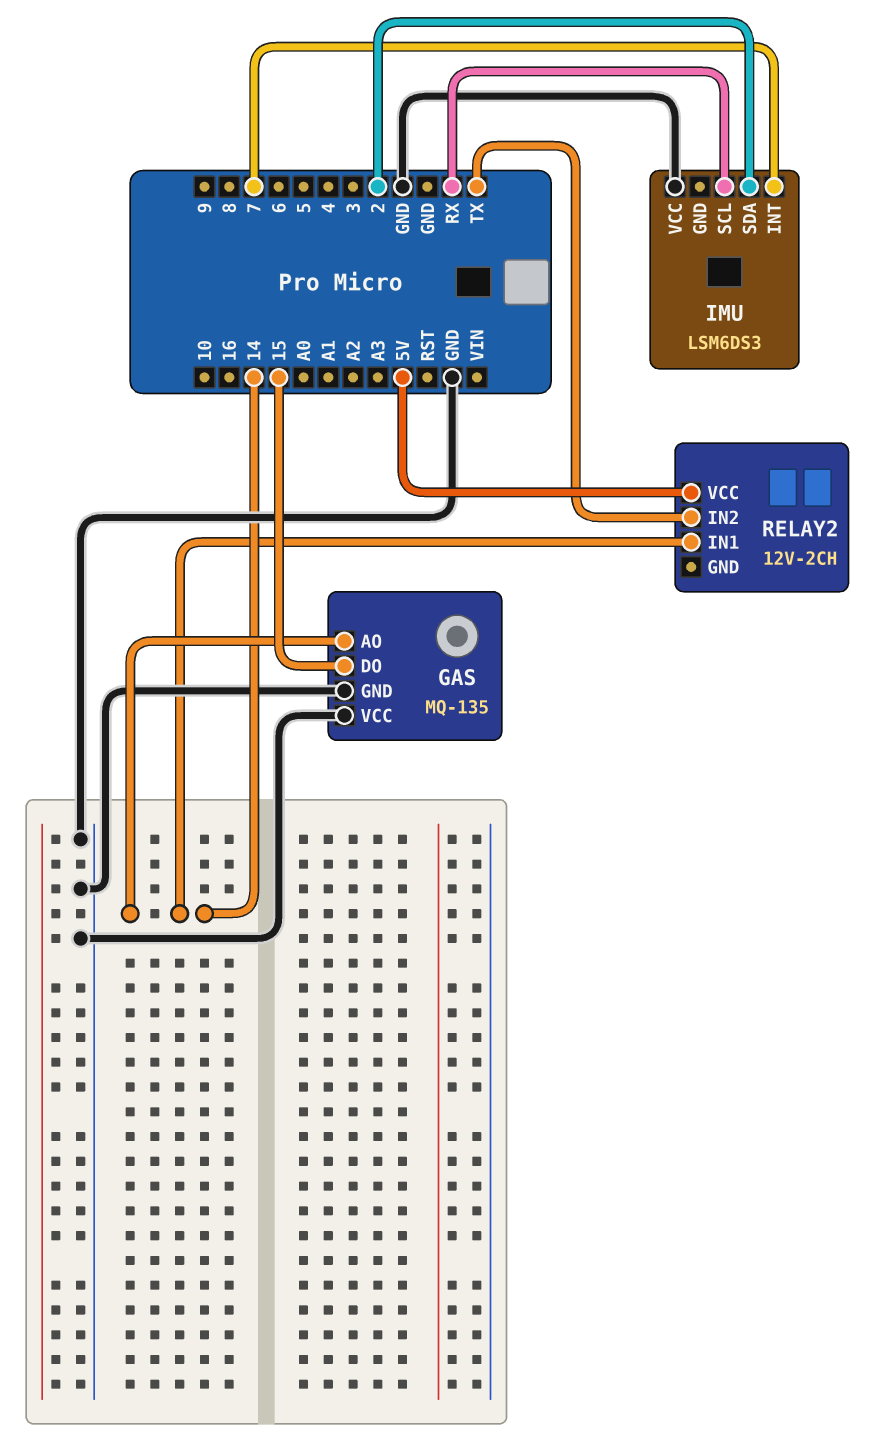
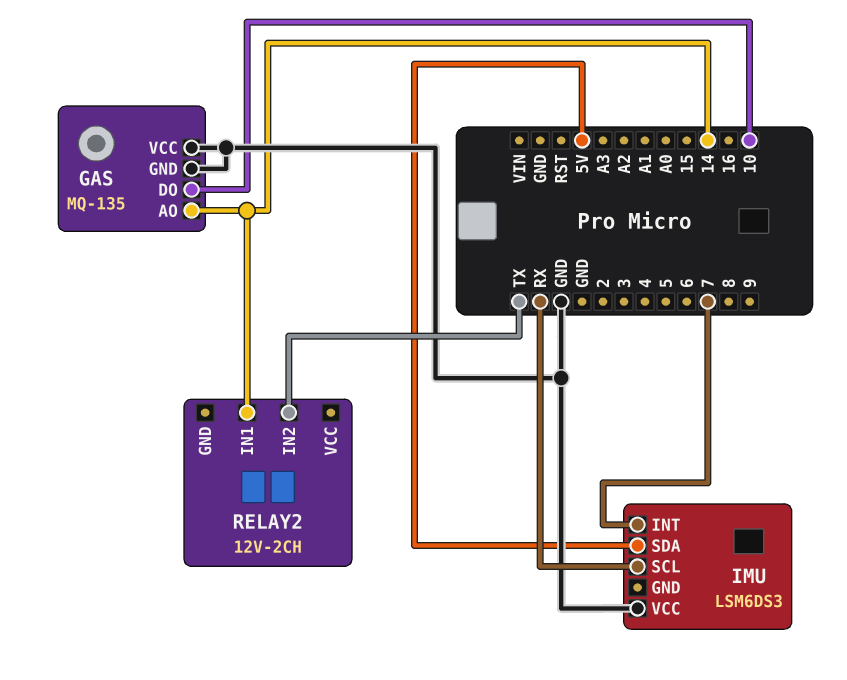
GAS pin DO: 15 -> 10
IMU pin SDA: 2 -> 5V
RELAY2 pin VCC: 5V -> none

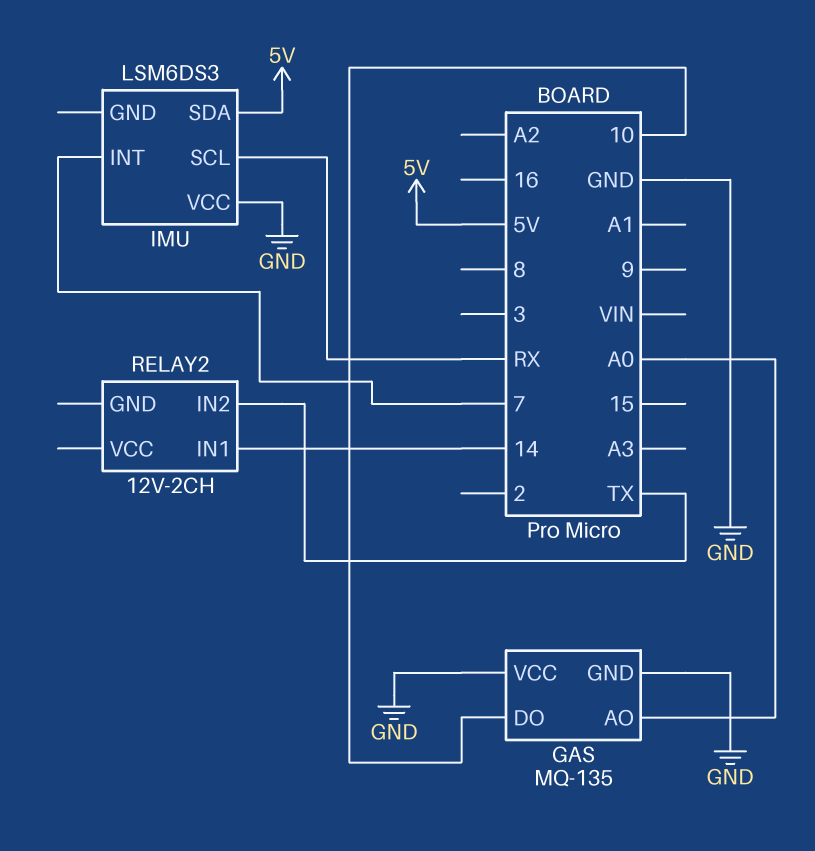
GAS pin AO: 14 -> A0

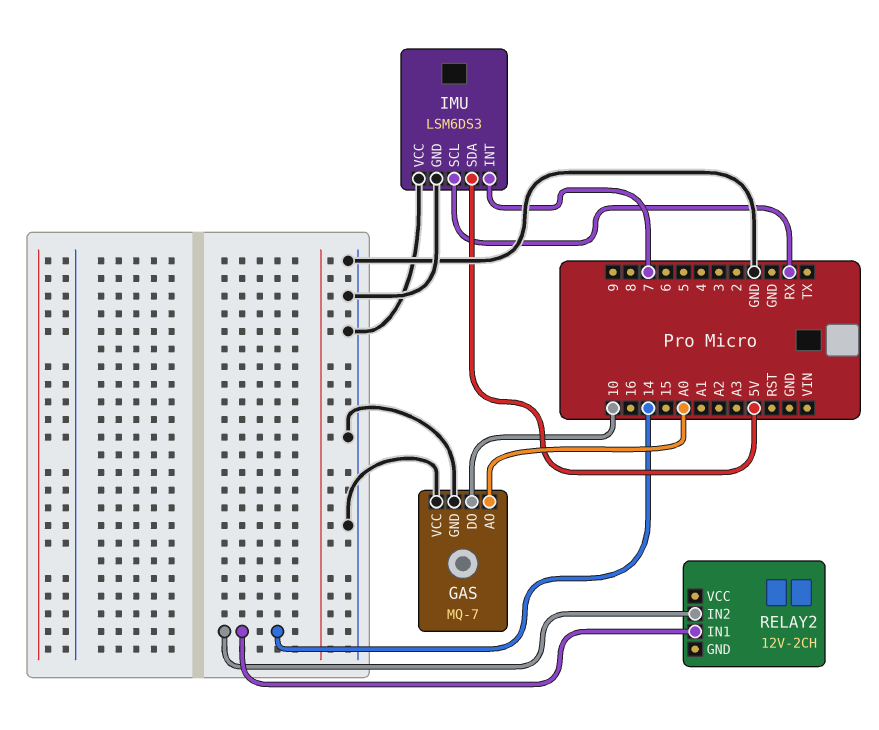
GAS: MQ-135 -> MQ-7
IMU pin GND: none -> GND
RELAY2 pin IN2: TX -> 14

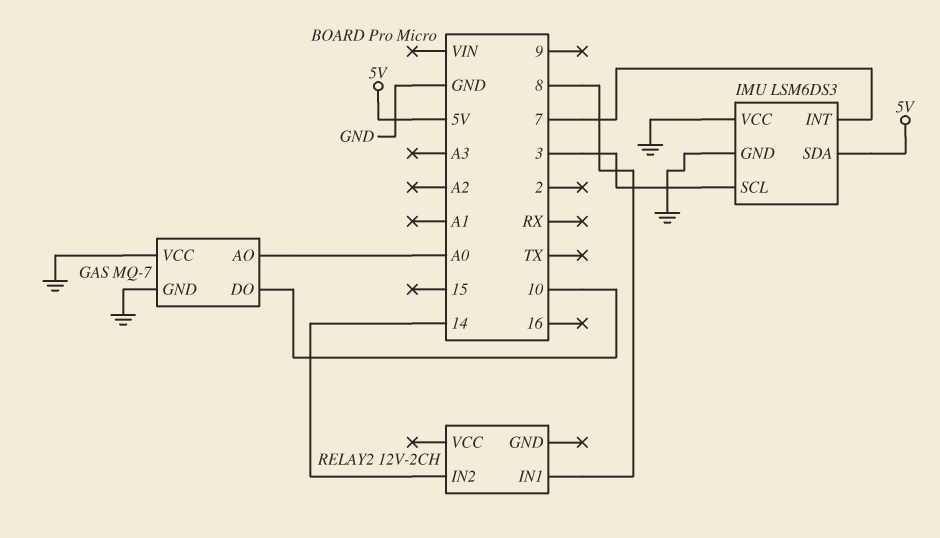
IMU pin SCL: RX -> 3
RELAY2 pin IN1: 14 -> 8

